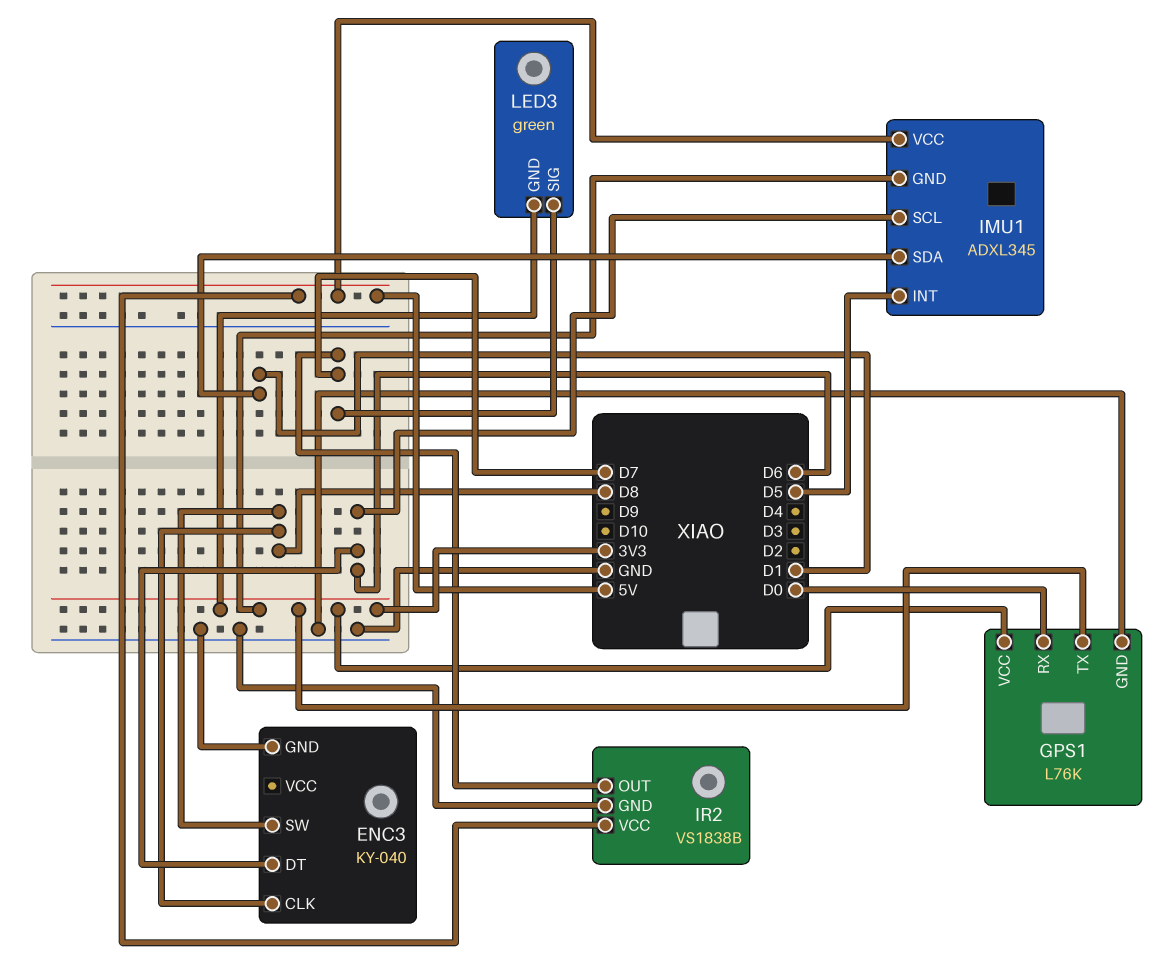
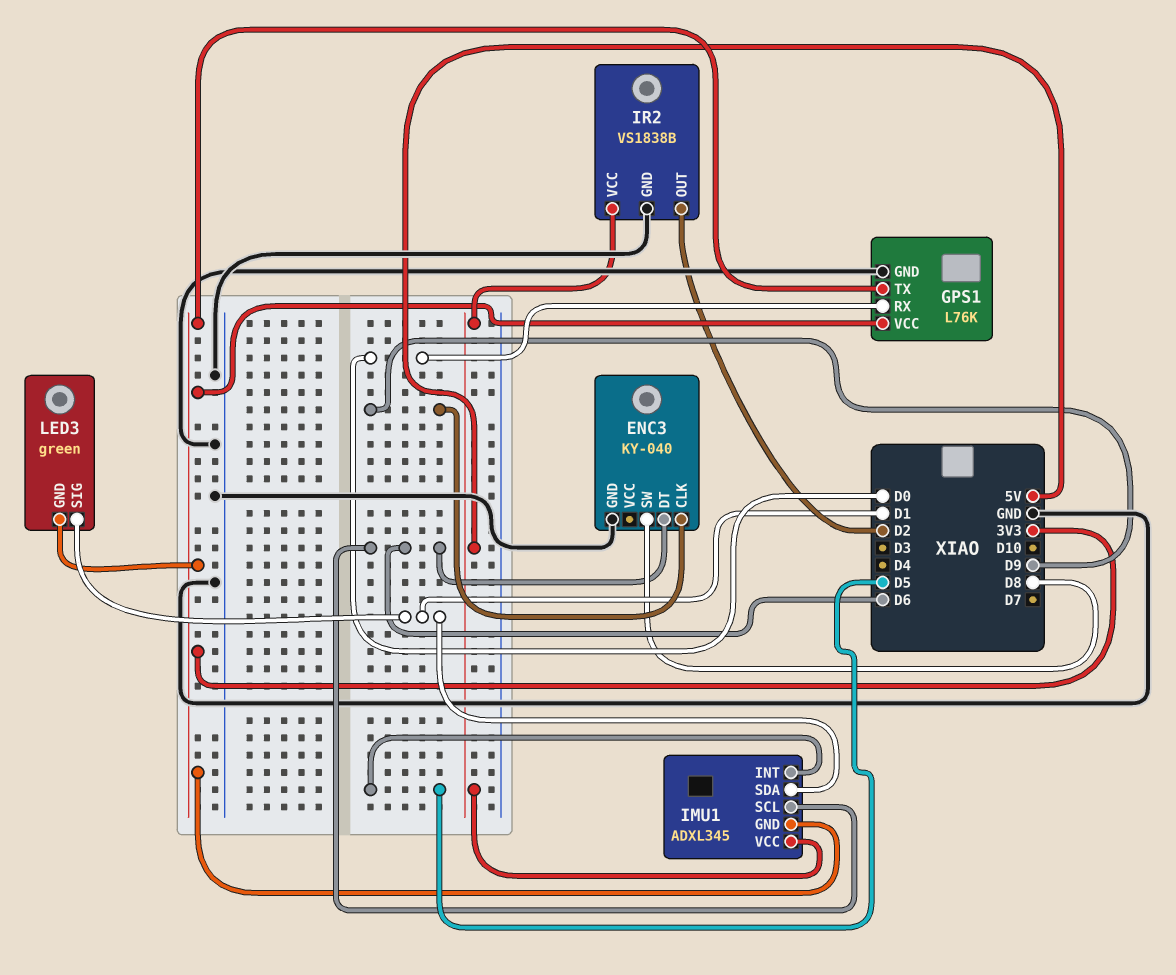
ENC3 pin CLK: D8 -> D9
IR2 pin OUT: D7 -> D2
LED3 pin SIG: D7 -> D1

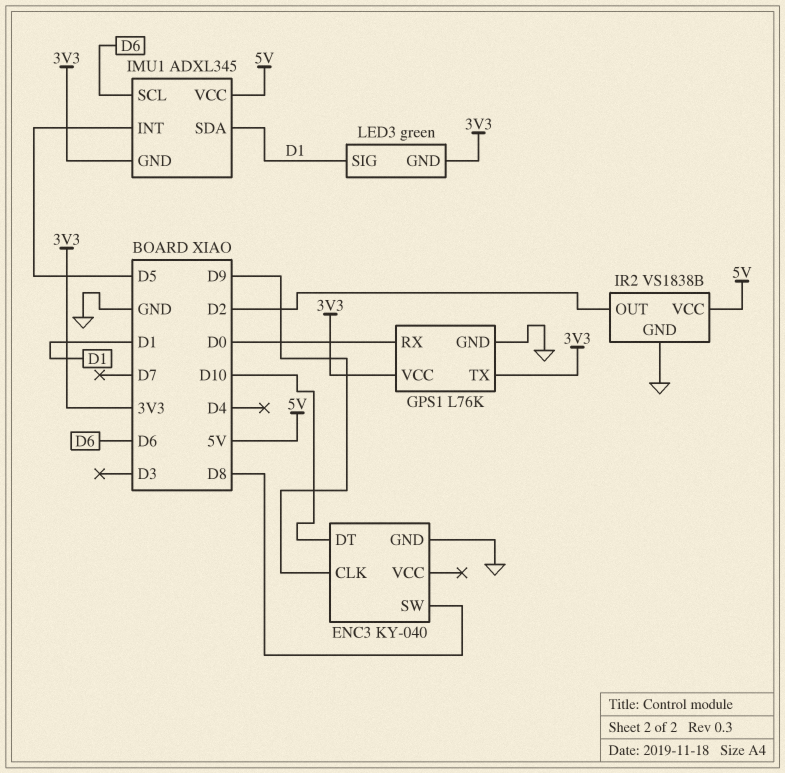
ENC3 pin DT: D6 -> D10

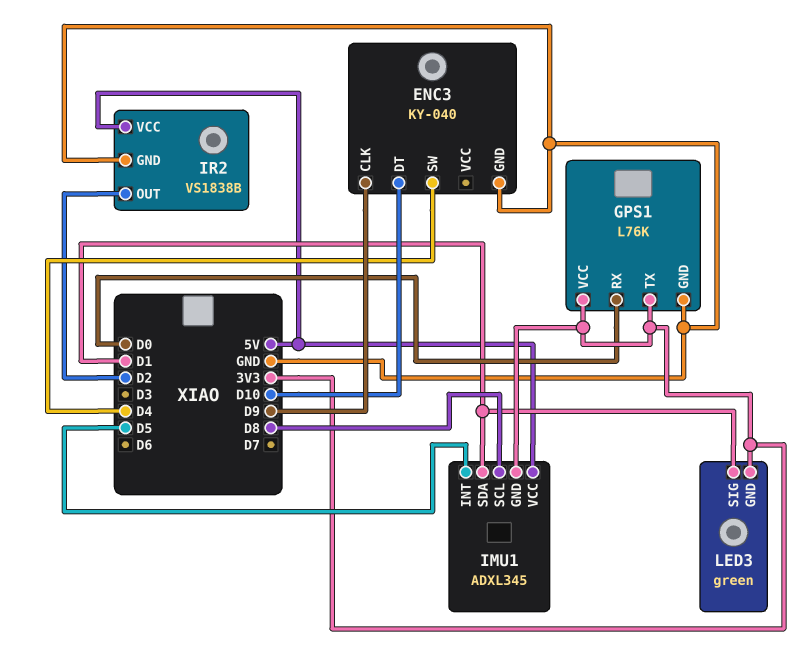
ENC3 pin SW: D8 -> D4
IMU1 pin SCL: D6 -> D8

